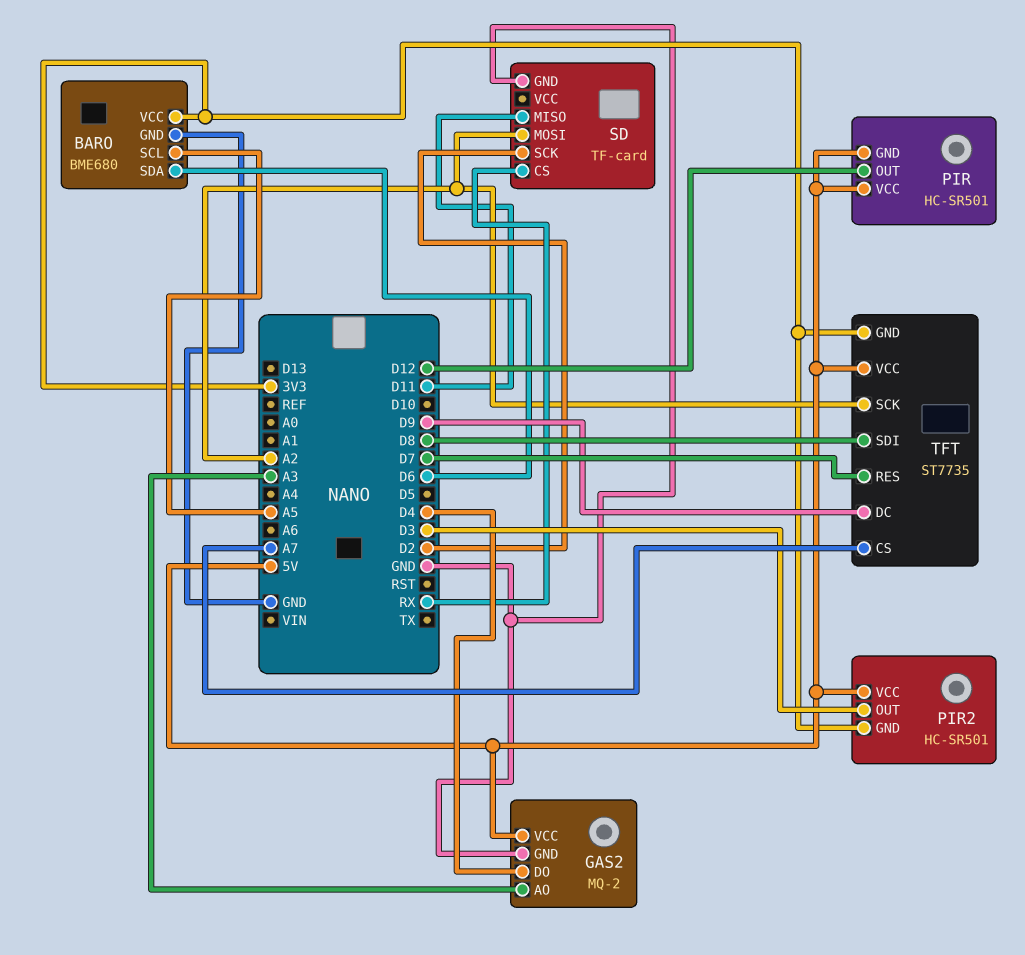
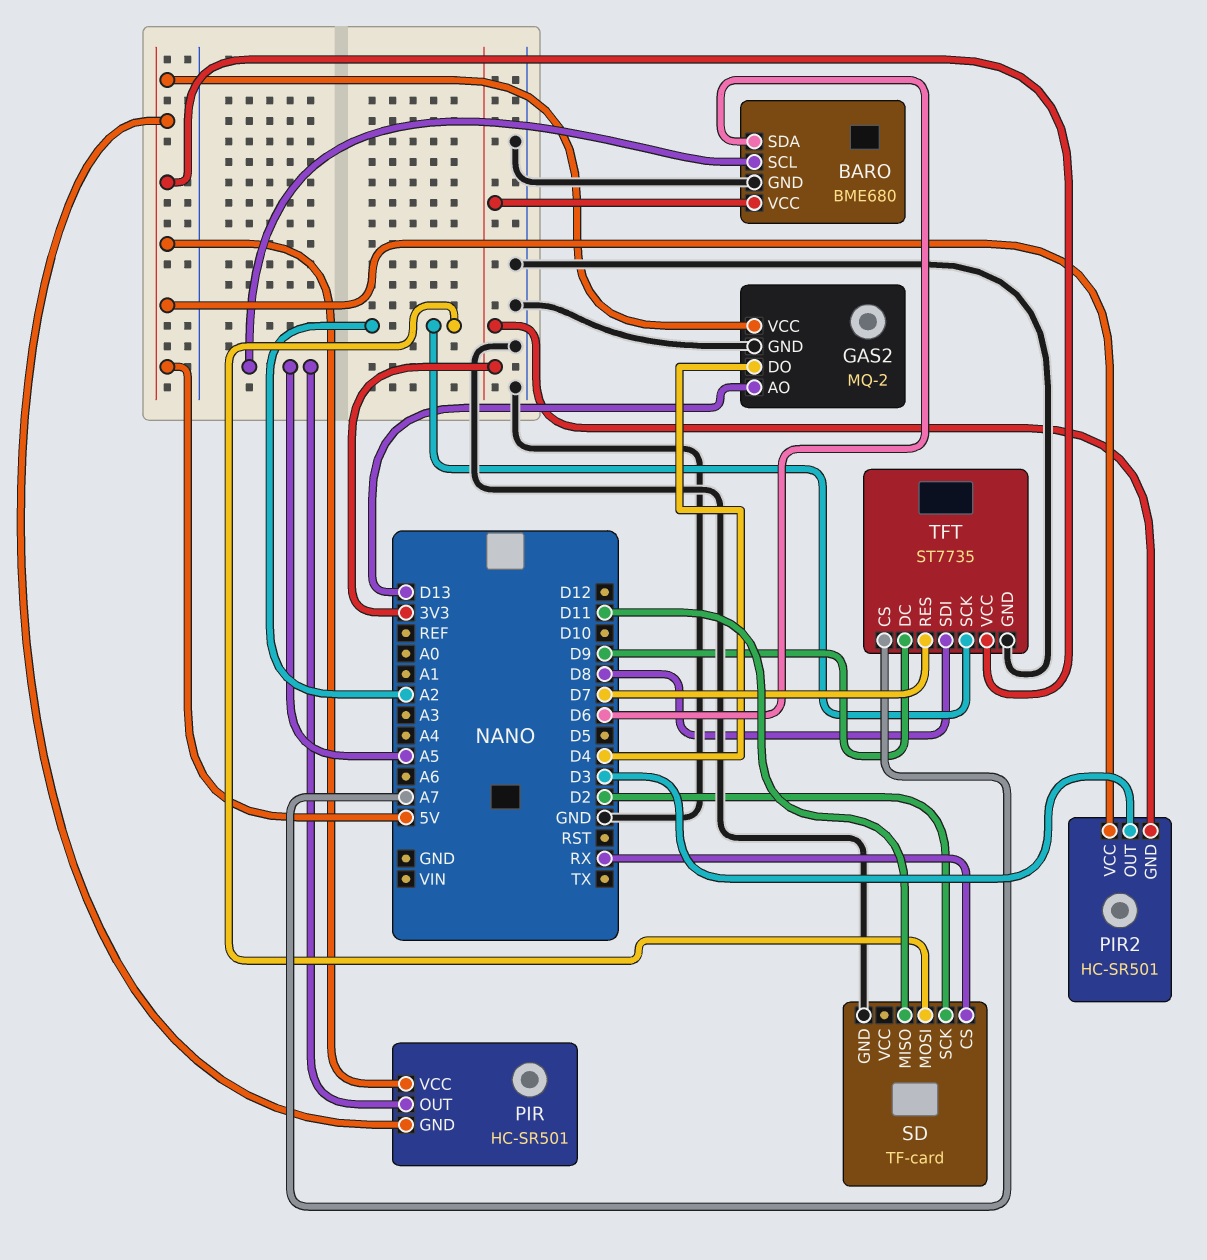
GAS2 pin AO: A3 -> D13
PIR pin OUT: D12 -> A5
TFT pin GND: 3V3 -> GND

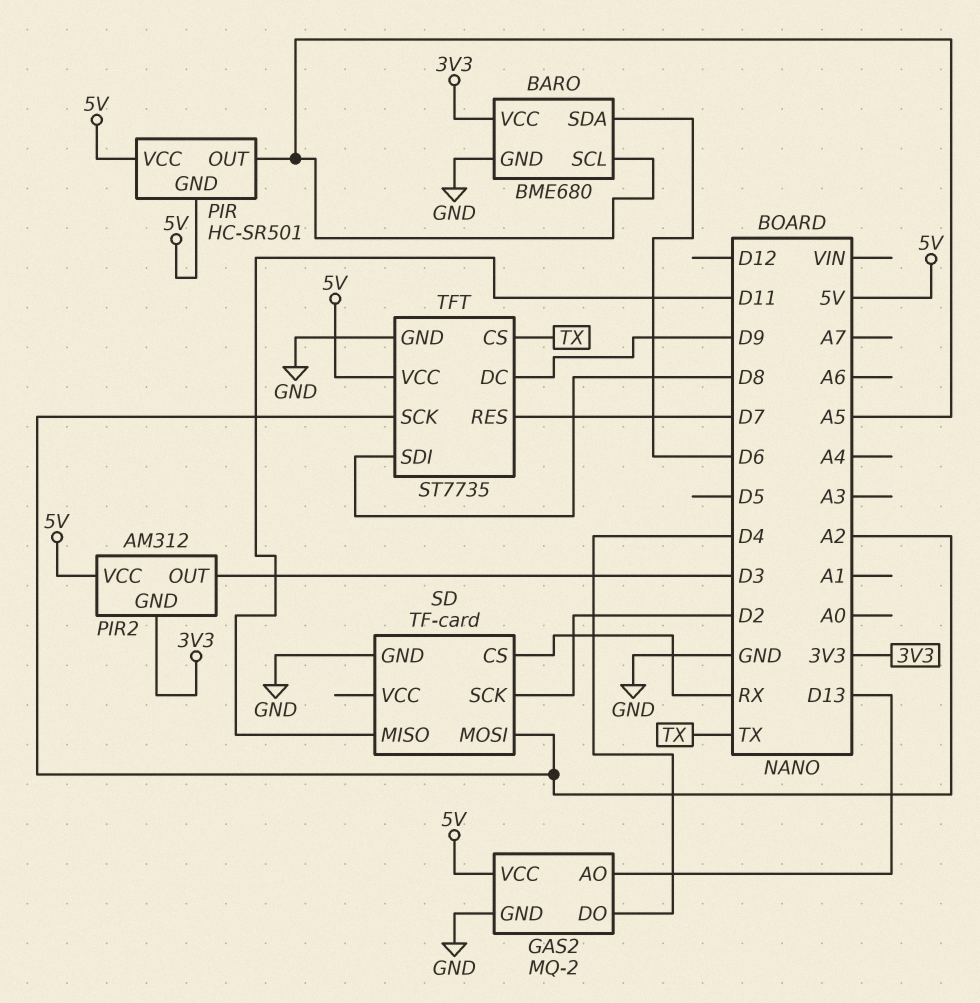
PIR2: HC-SR501 -> AM312
TFT pin CS: A7 -> TX

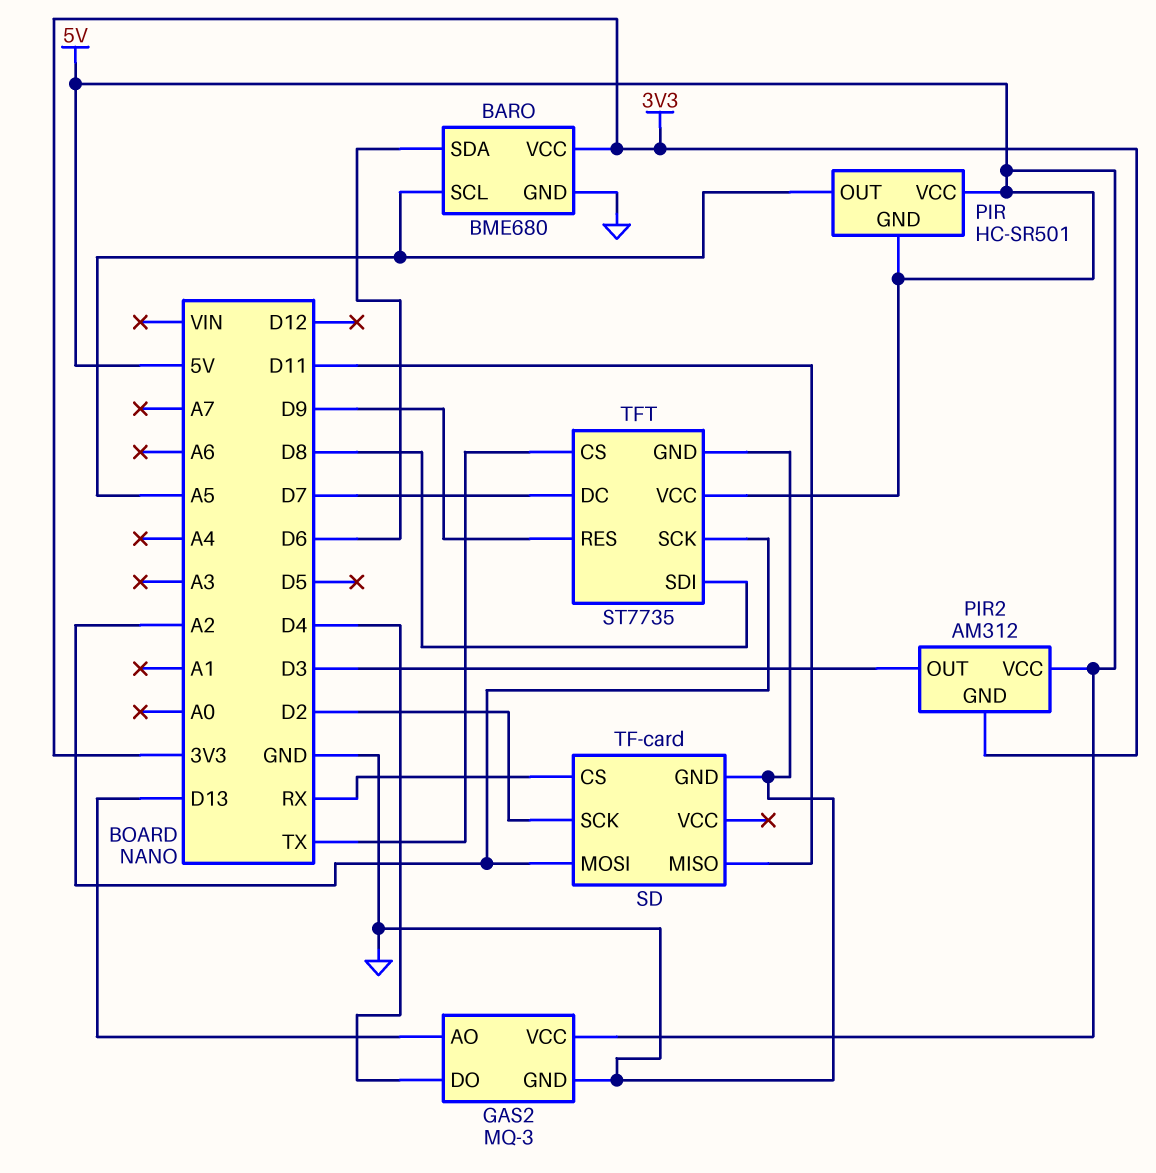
GAS2: MQ-2 -> MQ-3
TFT pin DC: D9 -> D7
TFT pin RES: D7 -> D9

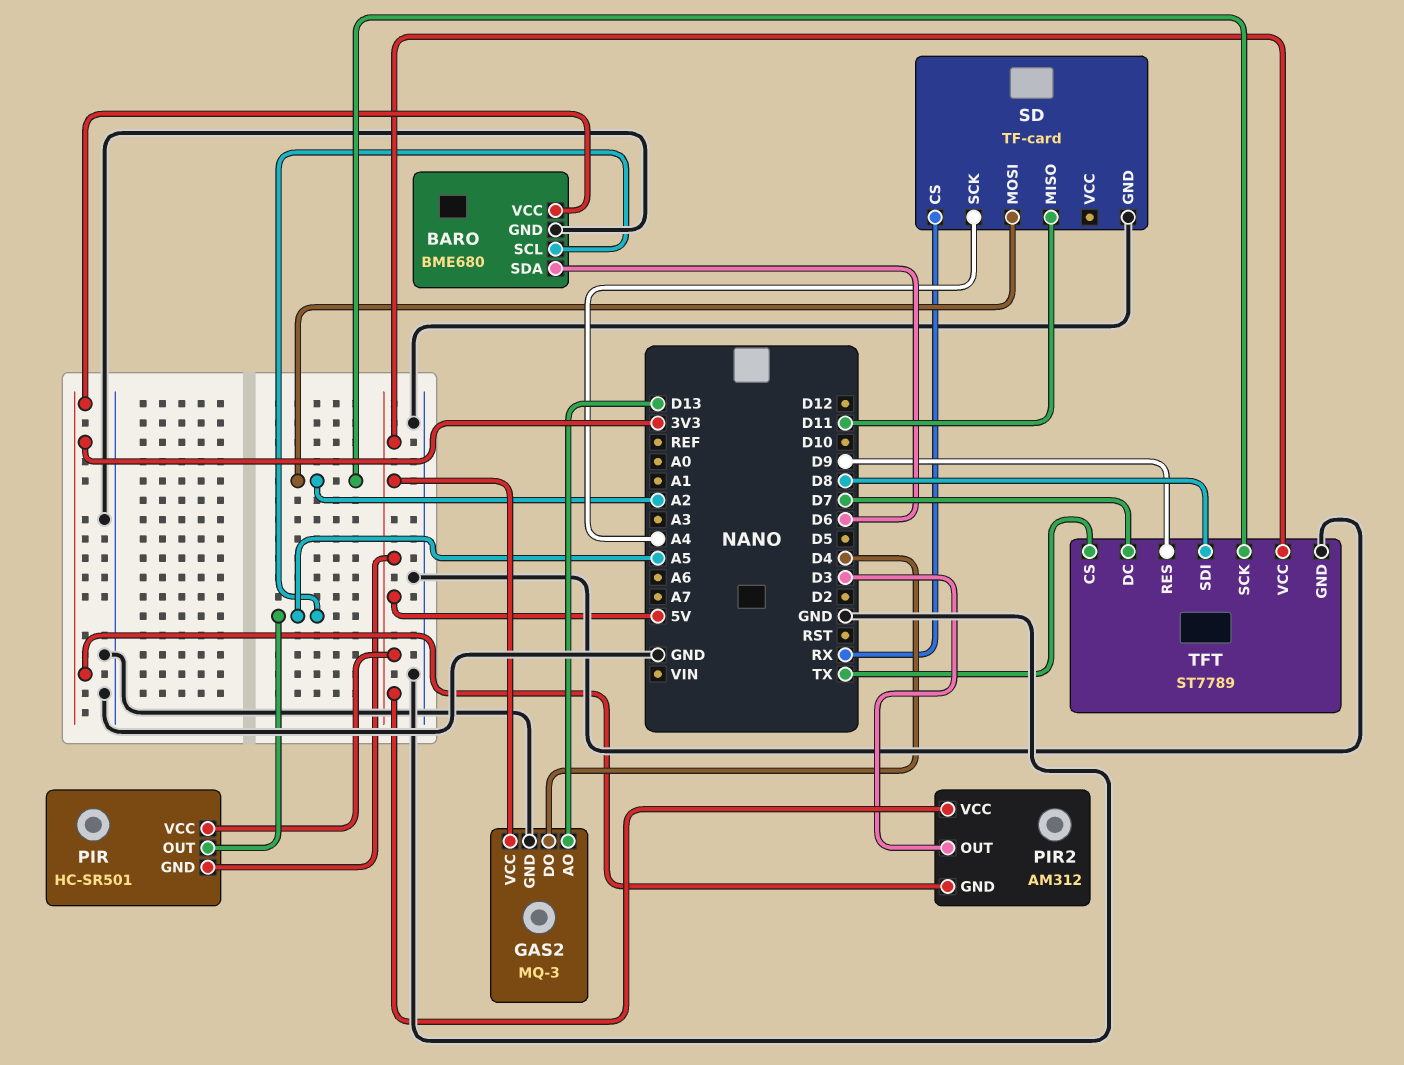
SD pin SCK: D2 -> A4
TFT: ST7735 -> ST7789

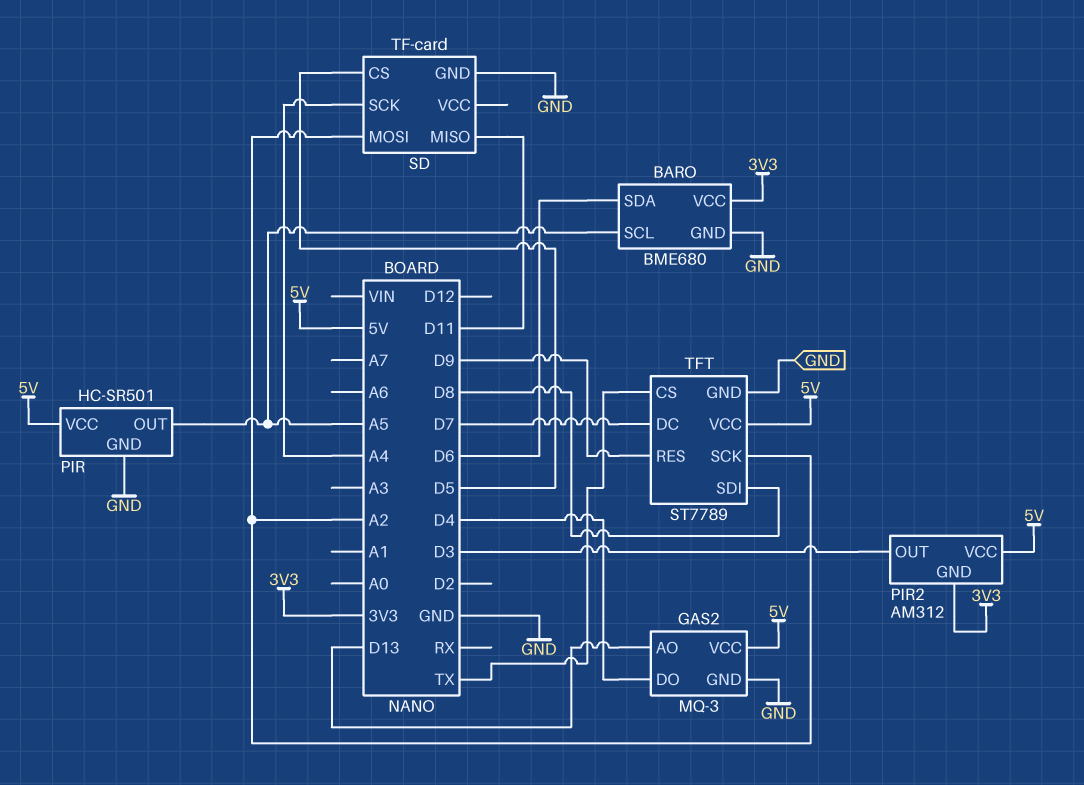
PIR pin GND: 5V -> GND
SD pin CS: RX -> D5

